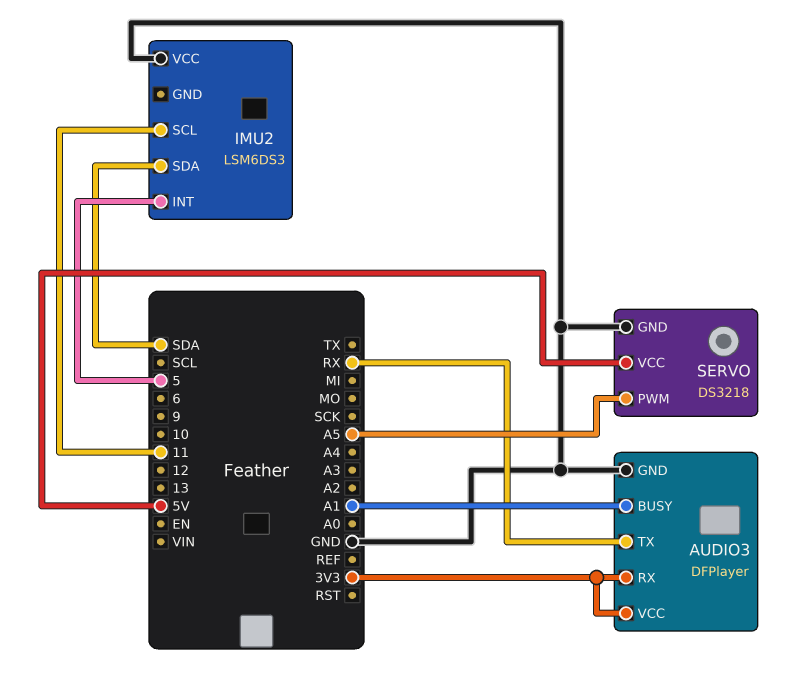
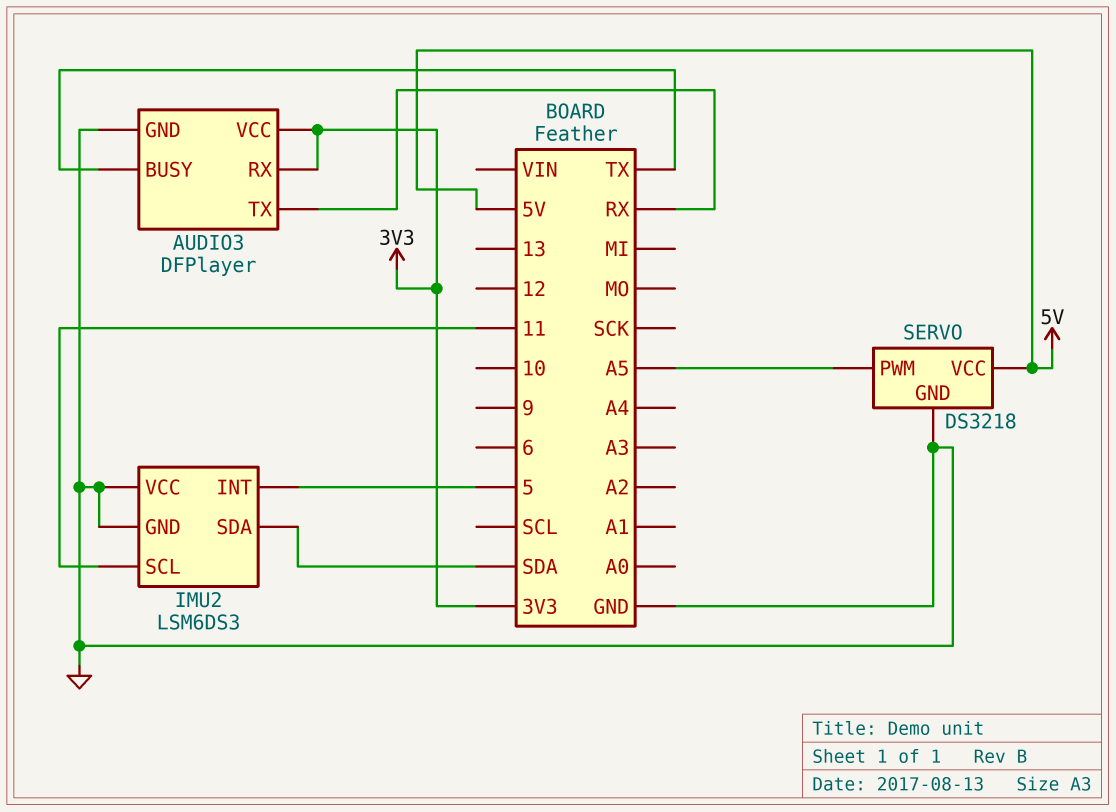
AUDIO3 pin BUSY: A1 -> TX
IMU2 pin GND: none -> GND

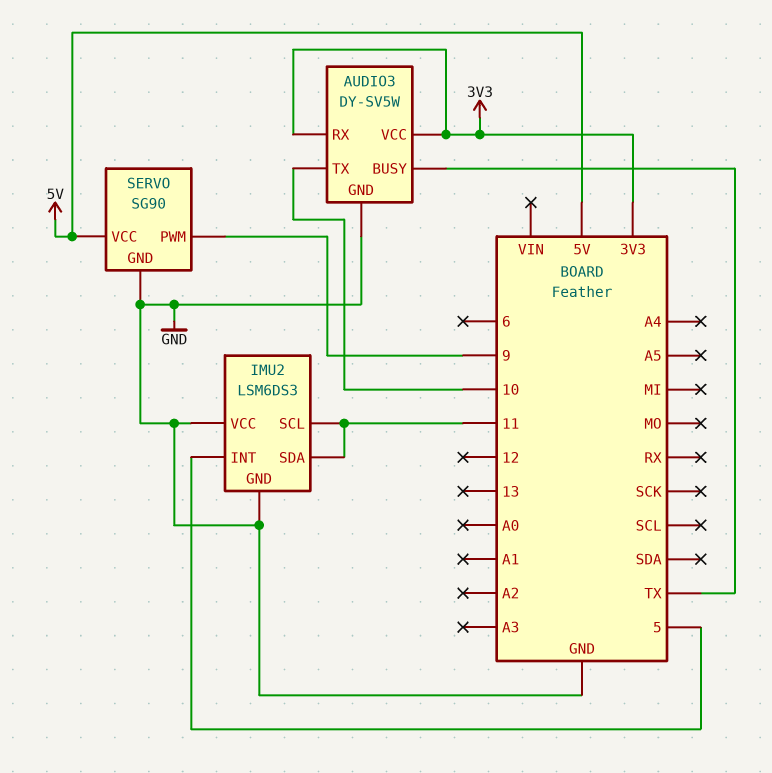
AUDIO3: DFPlayer -> DY-SV5W
AUDIO3 pin TX: RX -> 10
IMU2 pin SDA: SDA -> 11
SERVO: DS3218 -> SG90
SERVO pin PWM: A5 -> 9

